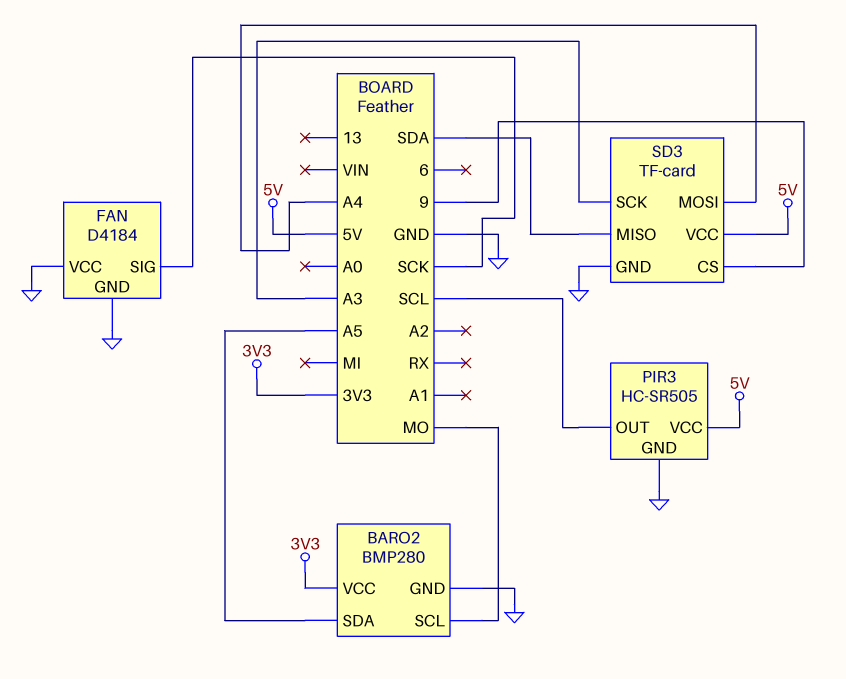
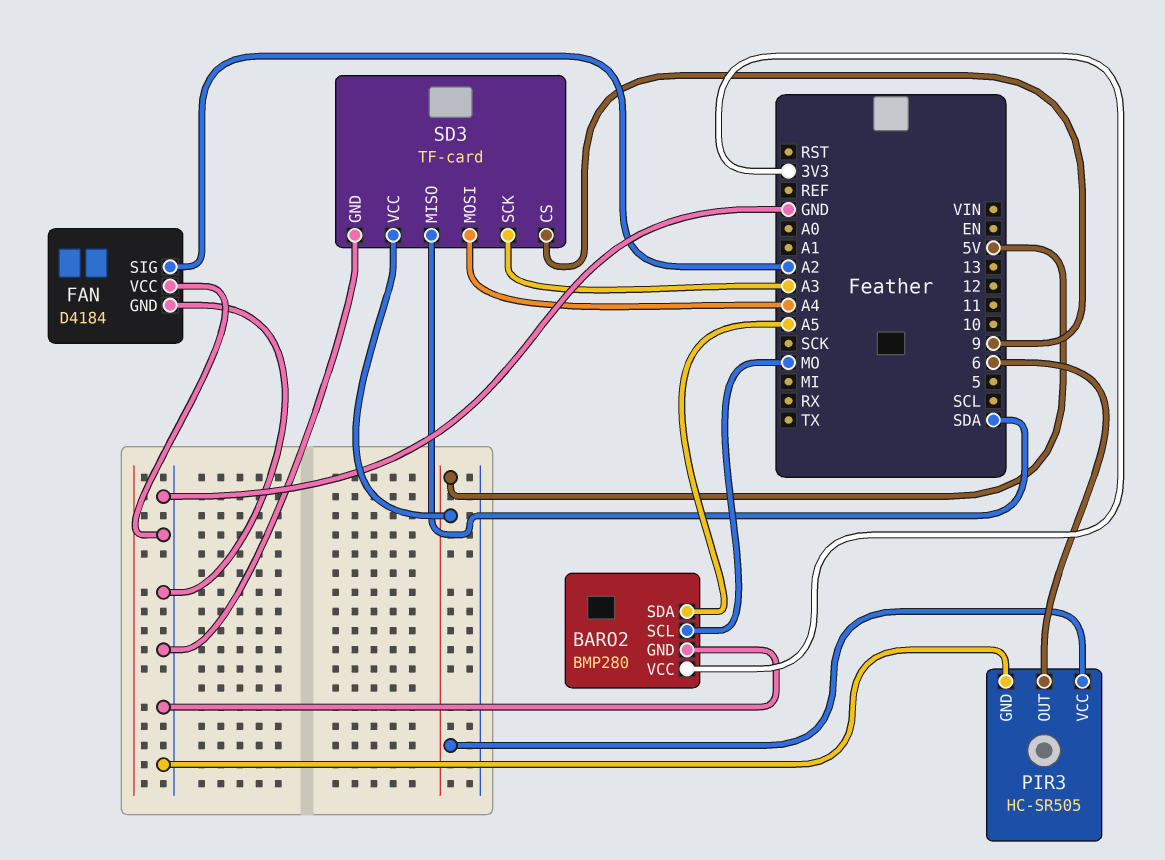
FAN pin SIG: SCK -> A2
PIR3 pin OUT: SCL -> 6

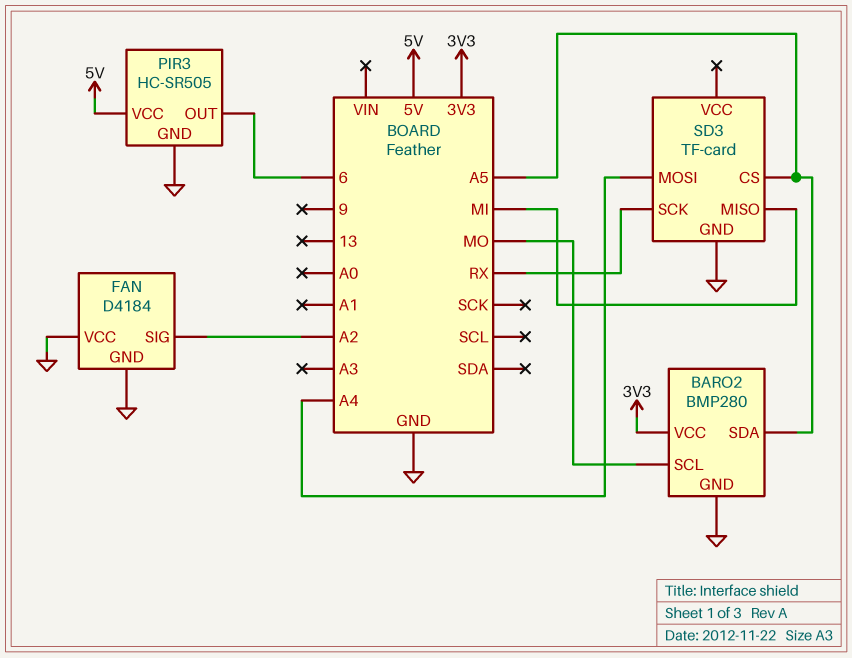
SD3 pin CS: 9 -> A5
SD3 pin MISO: SDA -> MI
SD3 pin SCK: A3 -> RX
SD3 pin VCC: 5V -> none

